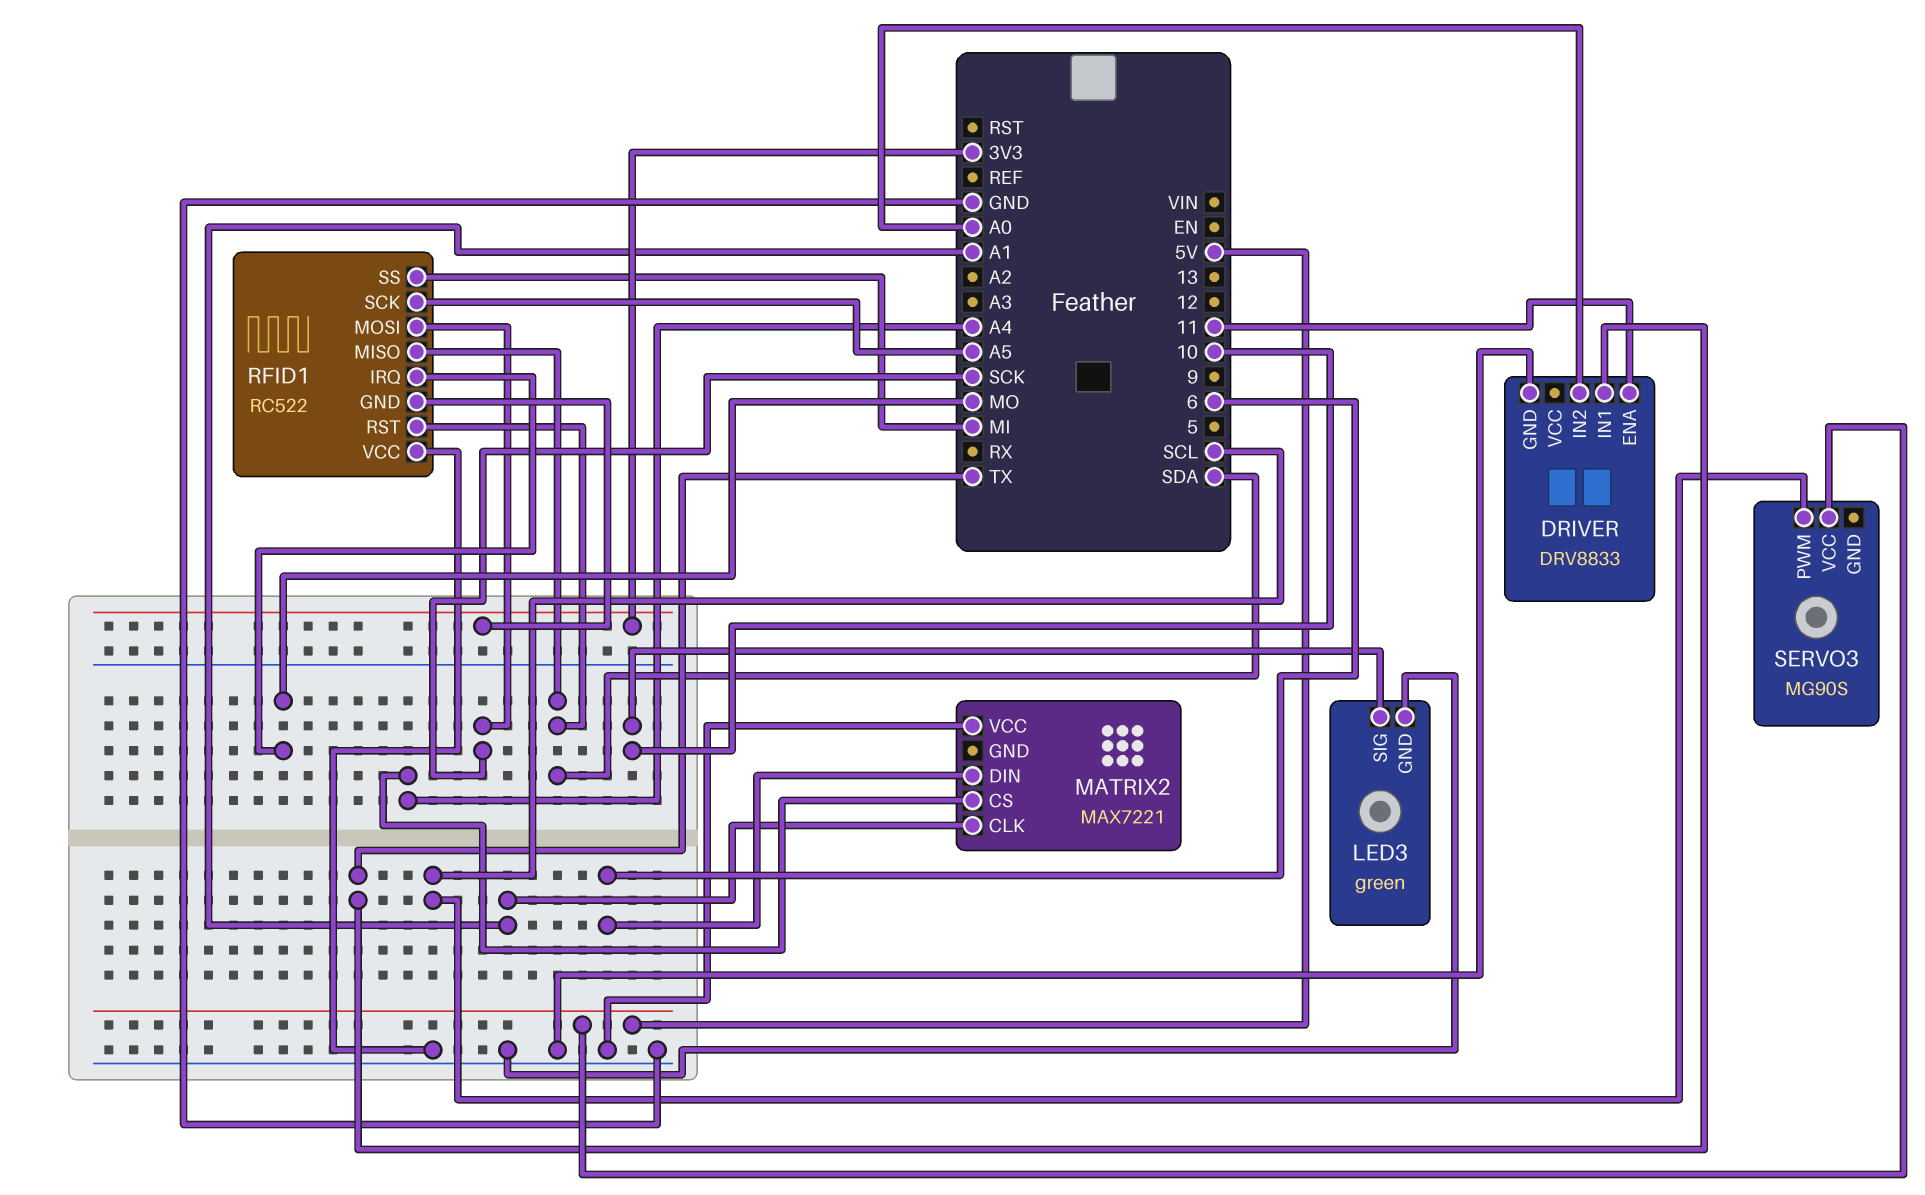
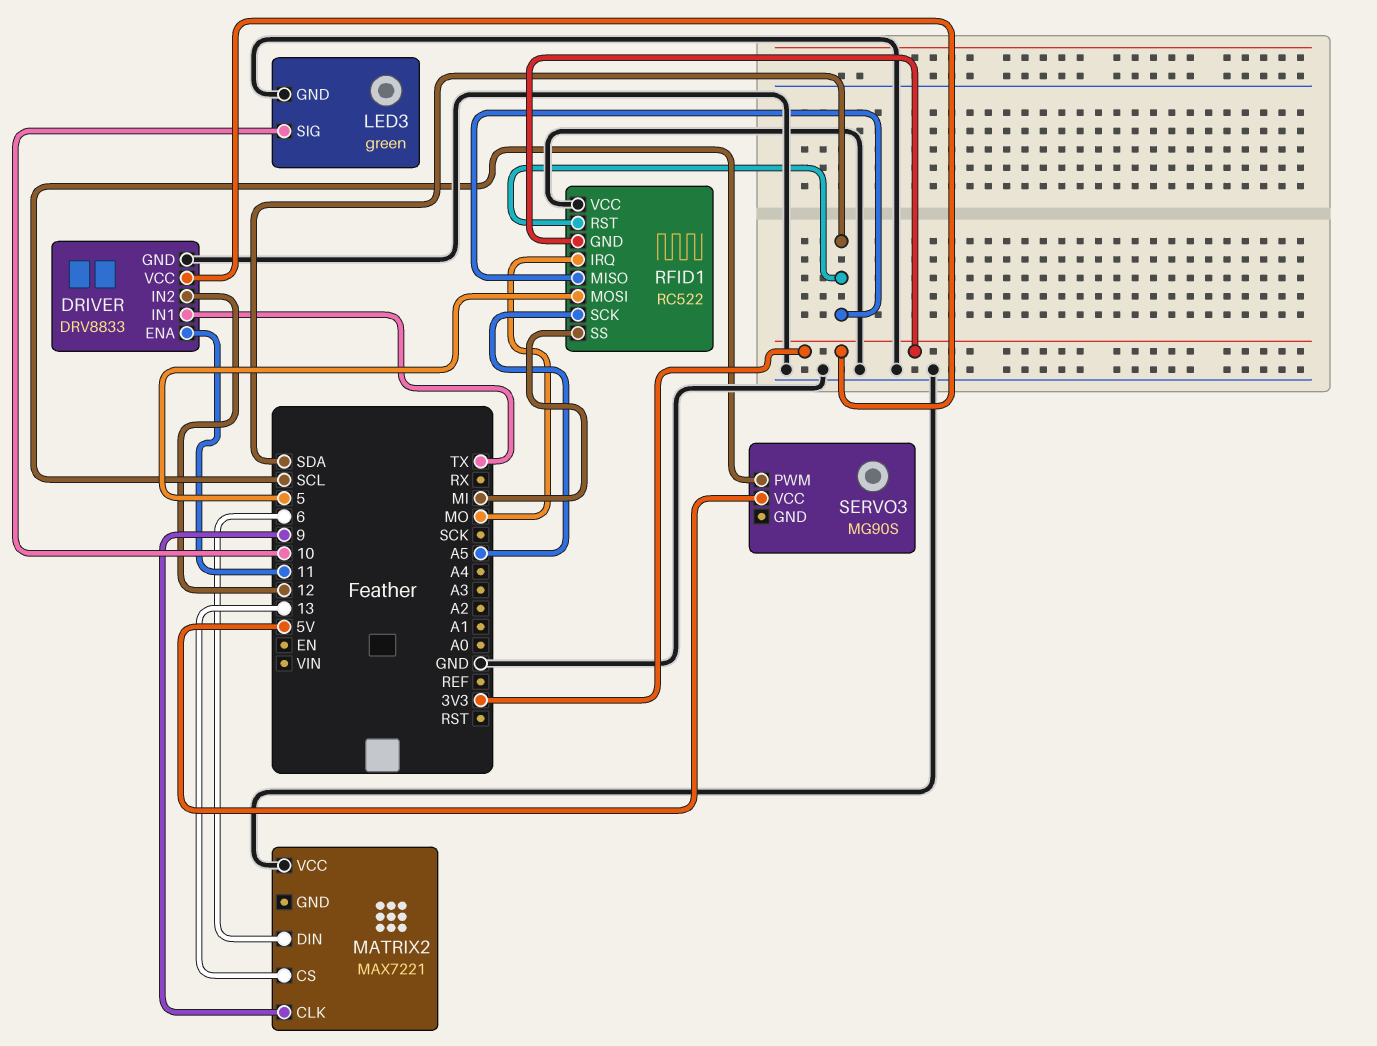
DRIVER pin IN2: A0 -> 12
DRIVER pin VCC: none -> 3V3
MATRIX2 pin CLK: A1 -> 9
MATRIX2 pin CS: A4 -> 13
RFID1 pin MOSI: SCK -> 5

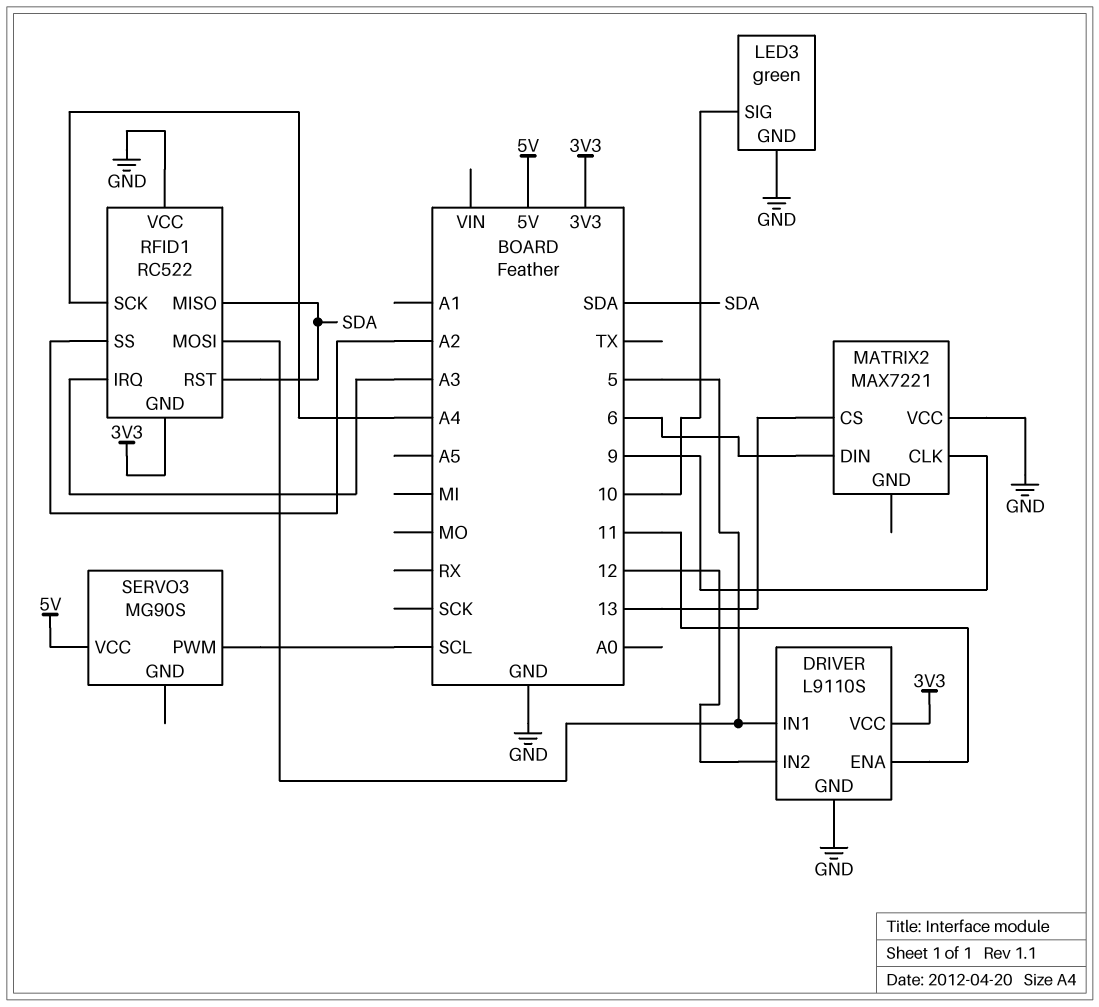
DRIVER: DRV8833 -> L9110S
DRIVER pin IN1: TX -> 5
RFID1 pin IRQ: MO -> A3
RFID1 pin SCK: A5 -> A4
RFID1 pin SS: MI -> A2

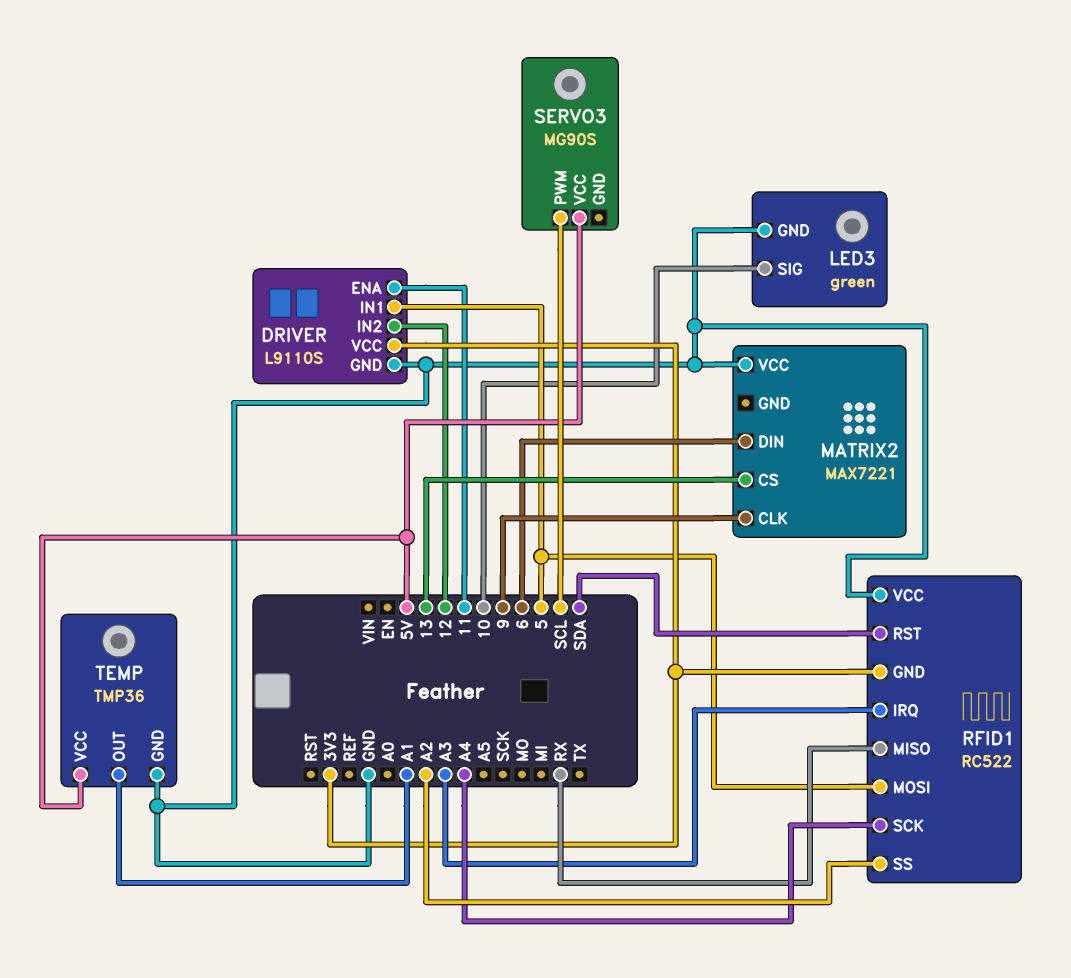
RFID1 pin MISO: SDA -> RX
TEMP: none -> TMP36
TEMP pin GND: none -> GND
TEMP pin OUT: none -> A1
TEMP pin VCC: none -> 5V

